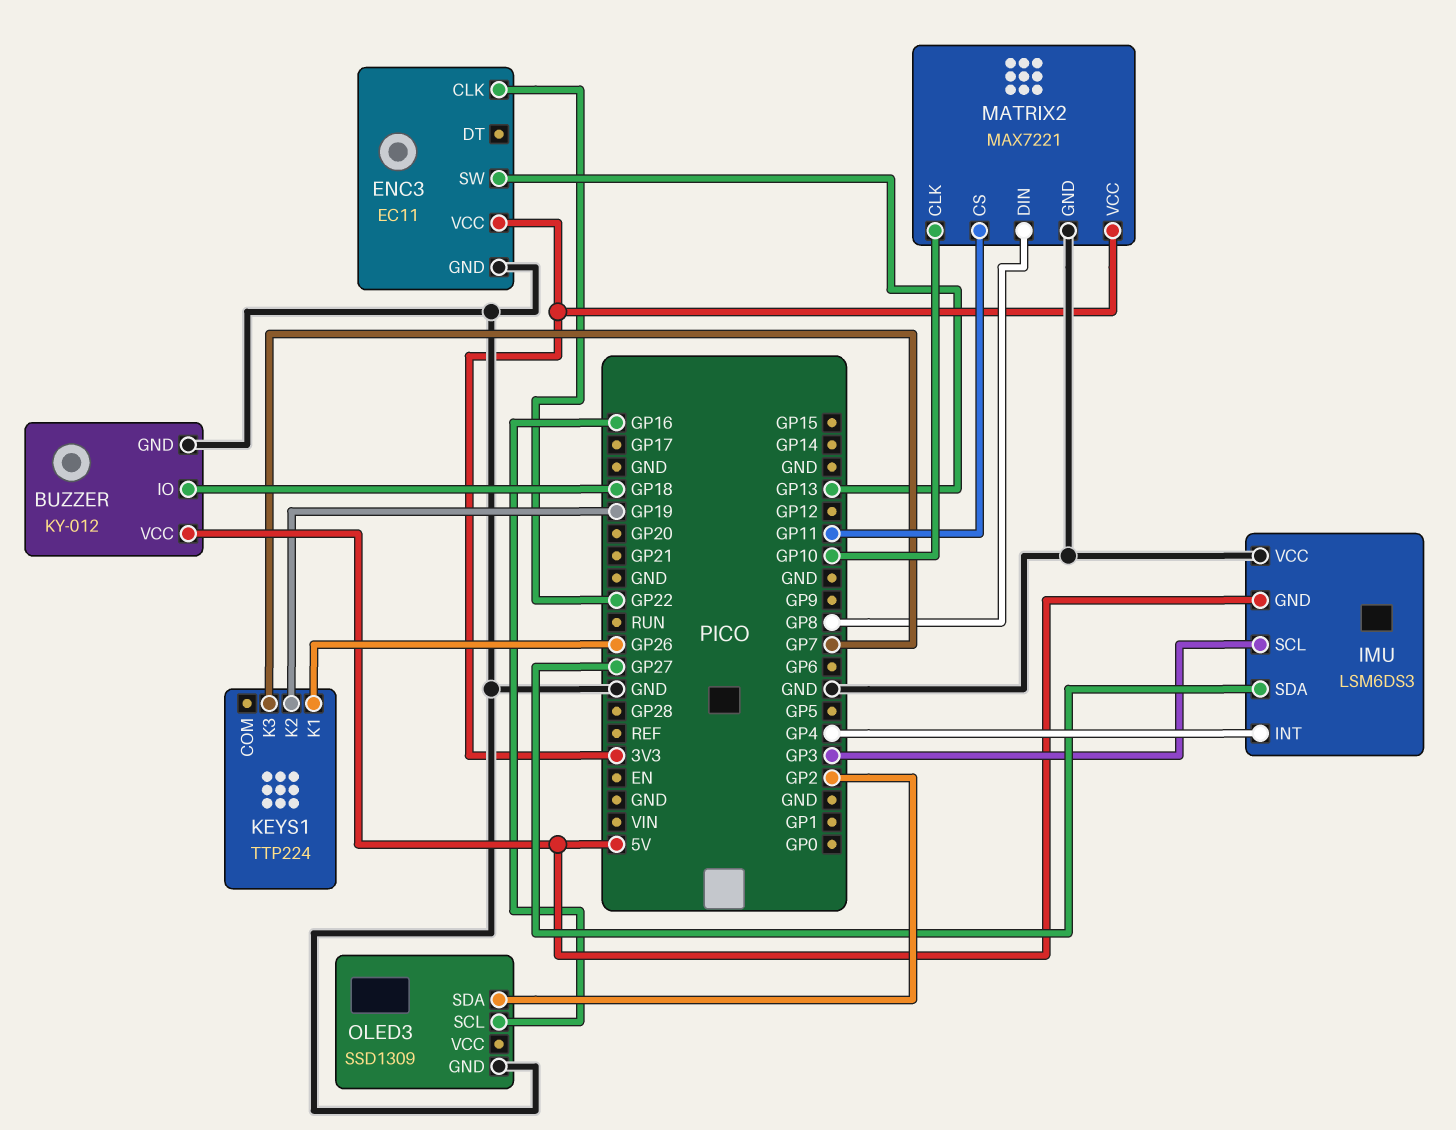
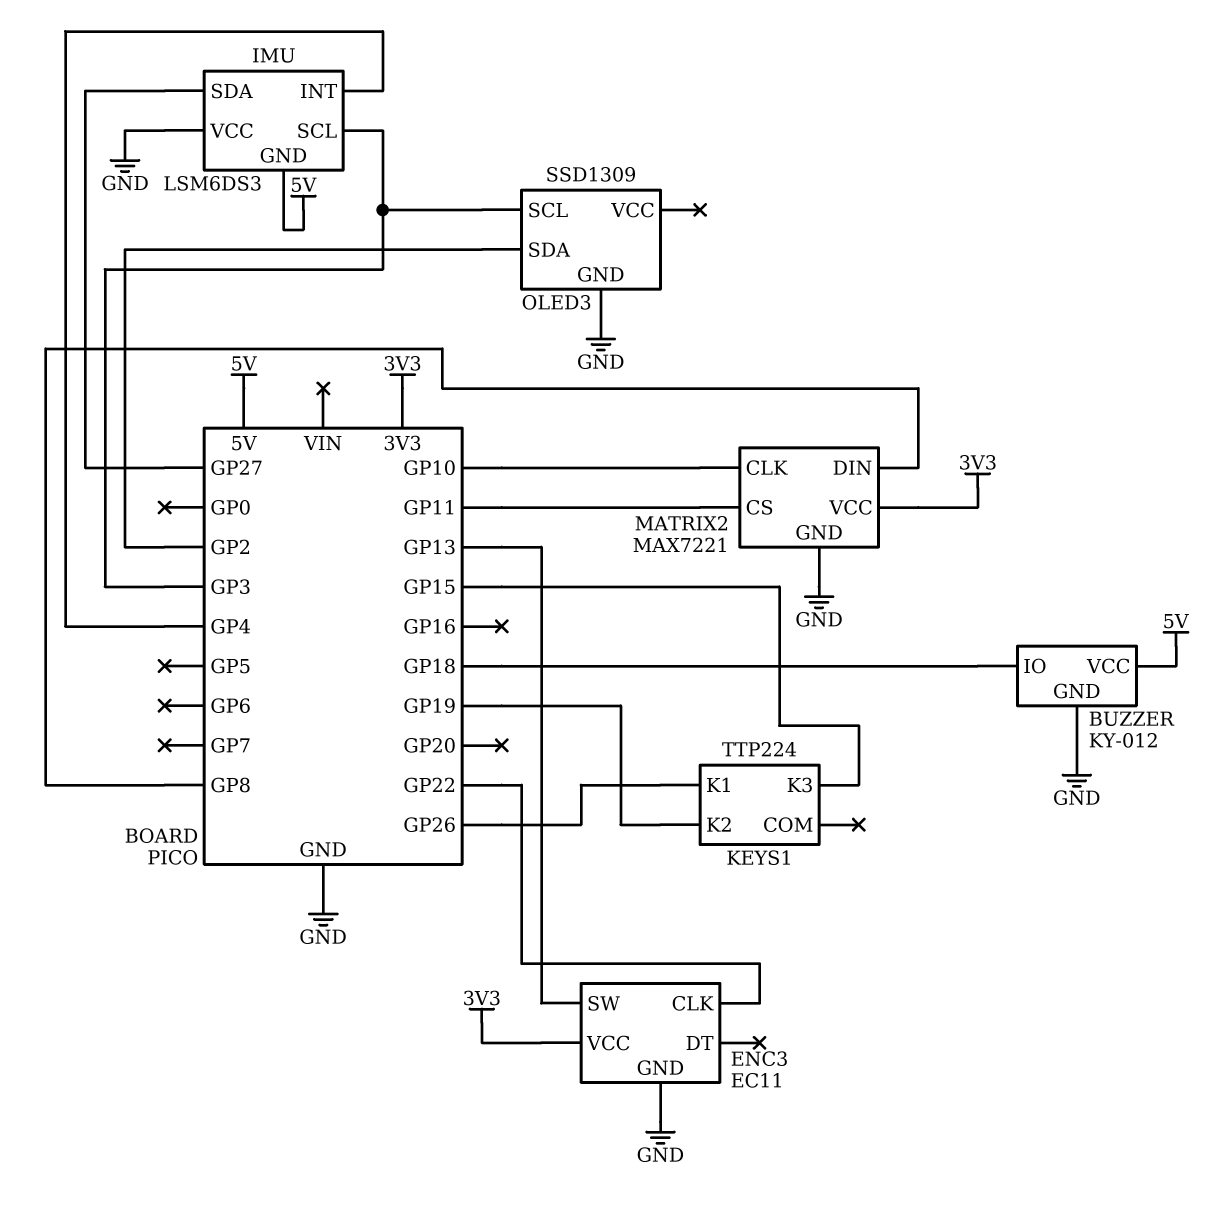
KEYS1 pin K3: GP7 -> GP15
OLED3 pin SCL: GP16 -> GP3

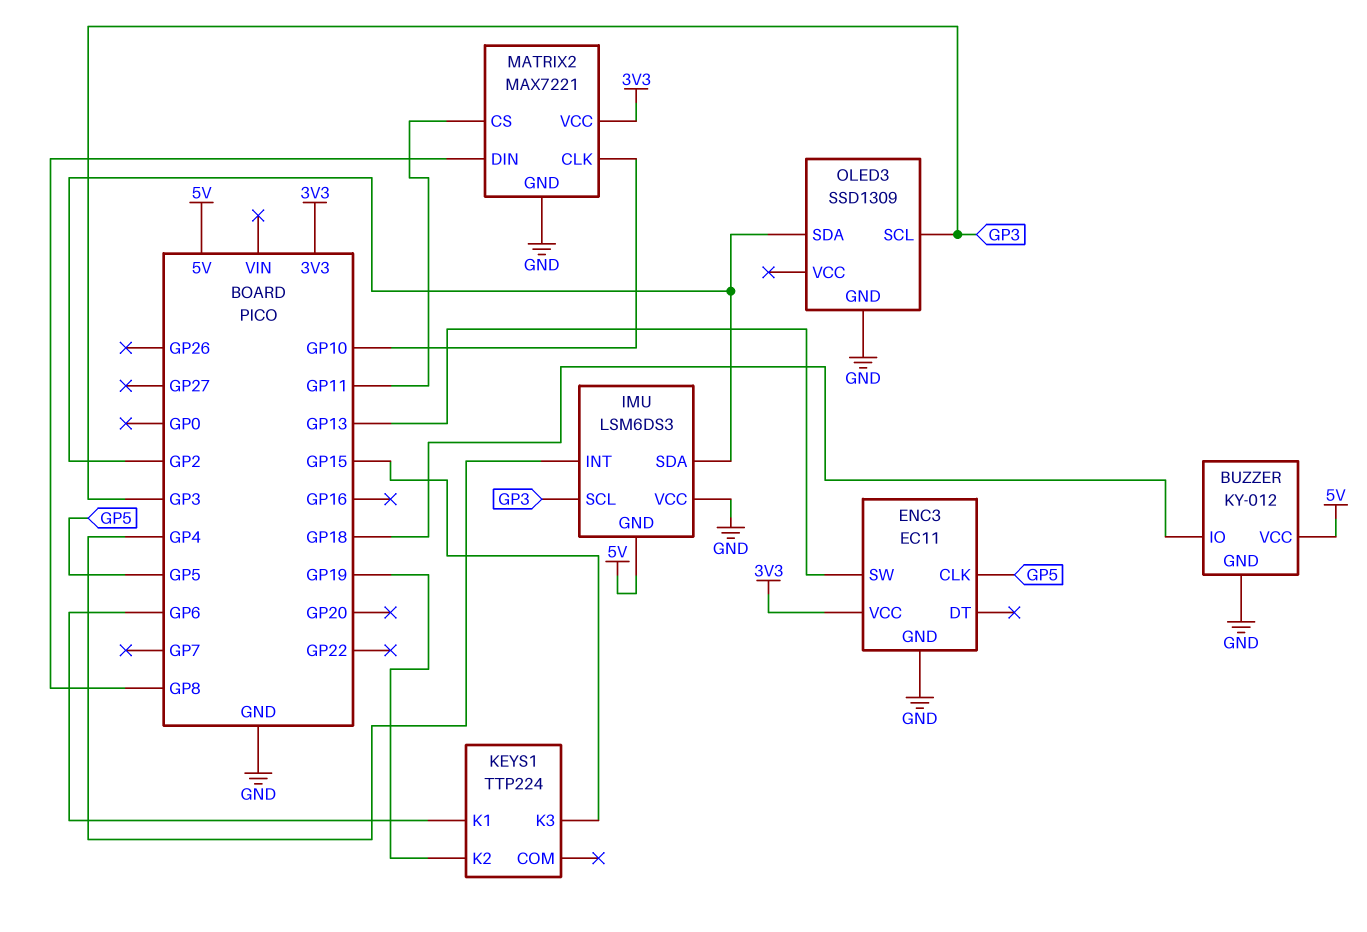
ENC3 pin CLK: GP22 -> GP5
IMU pin SDA: GP27 -> GP2
KEYS1 pin K1: GP26 -> GP6

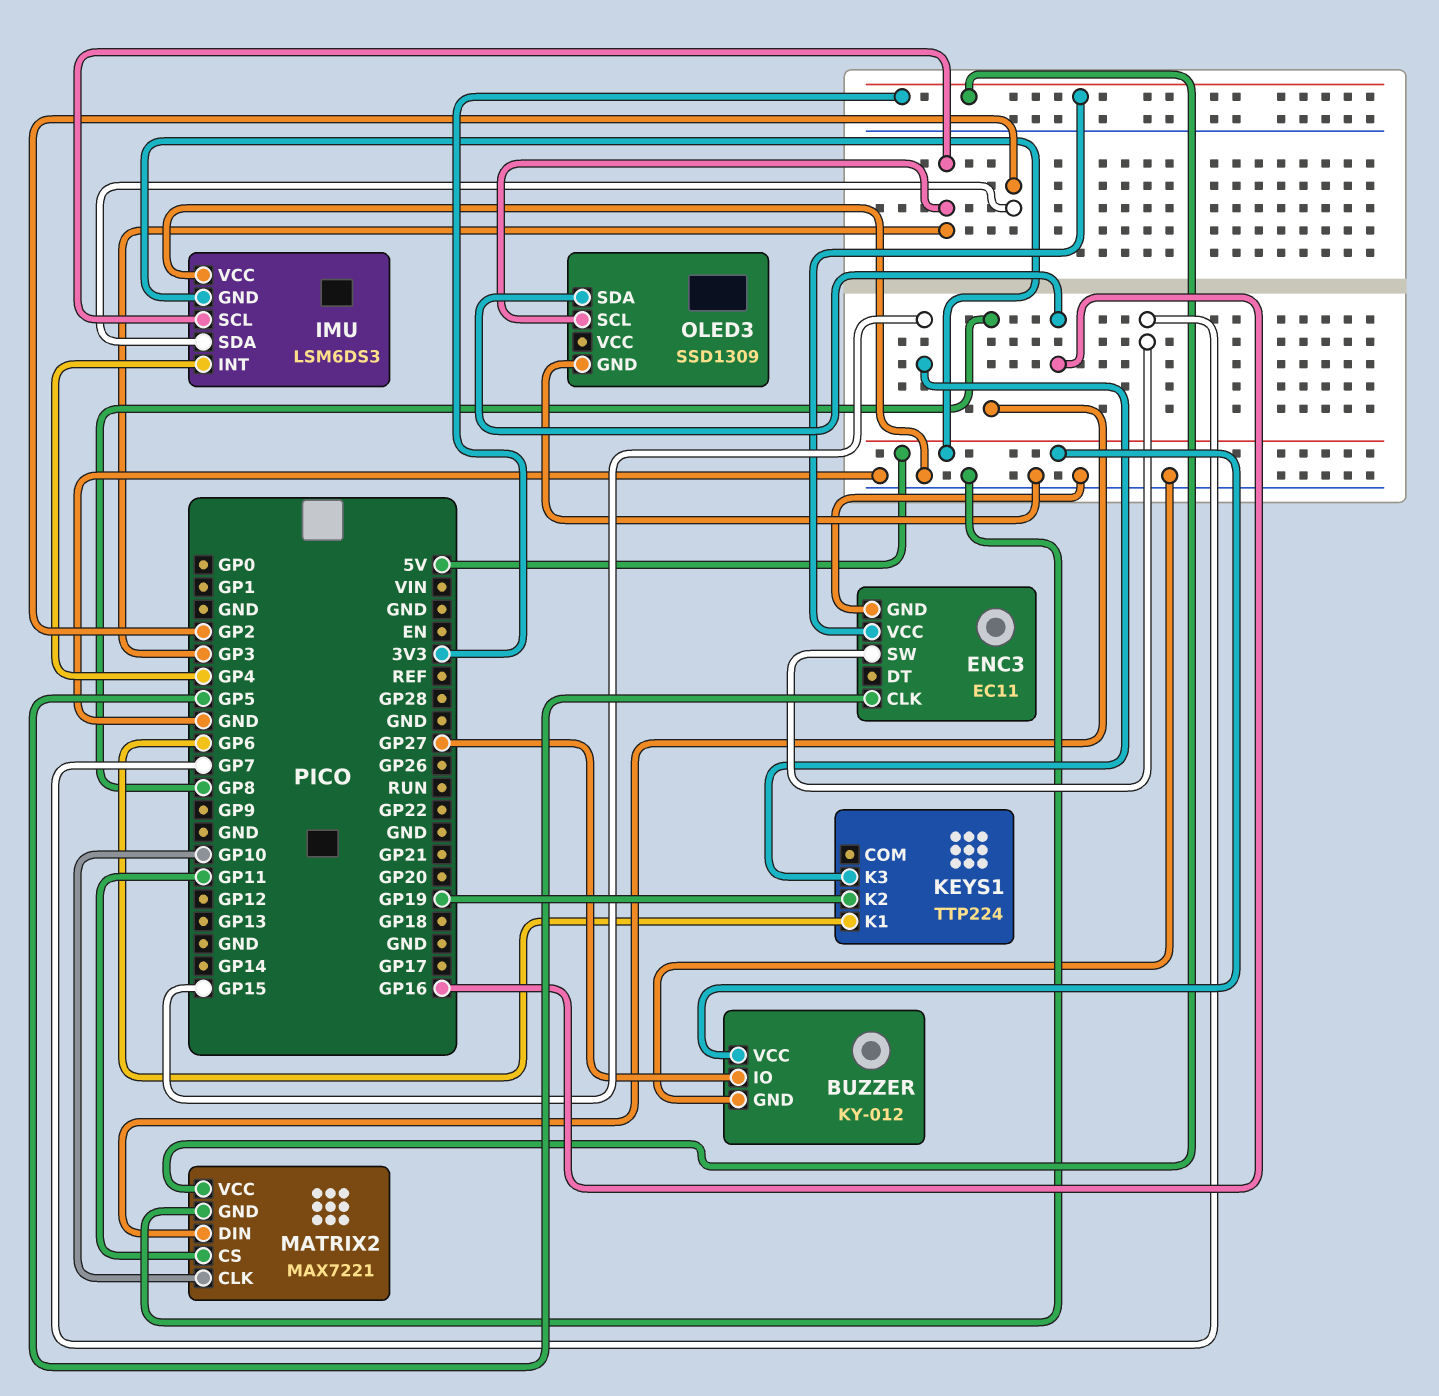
BUZZER pin IO: GP18 -> GP27
ENC3 pin SW: GP13 -> GP7
OLED3 pin SDA: GP2 -> GP16

